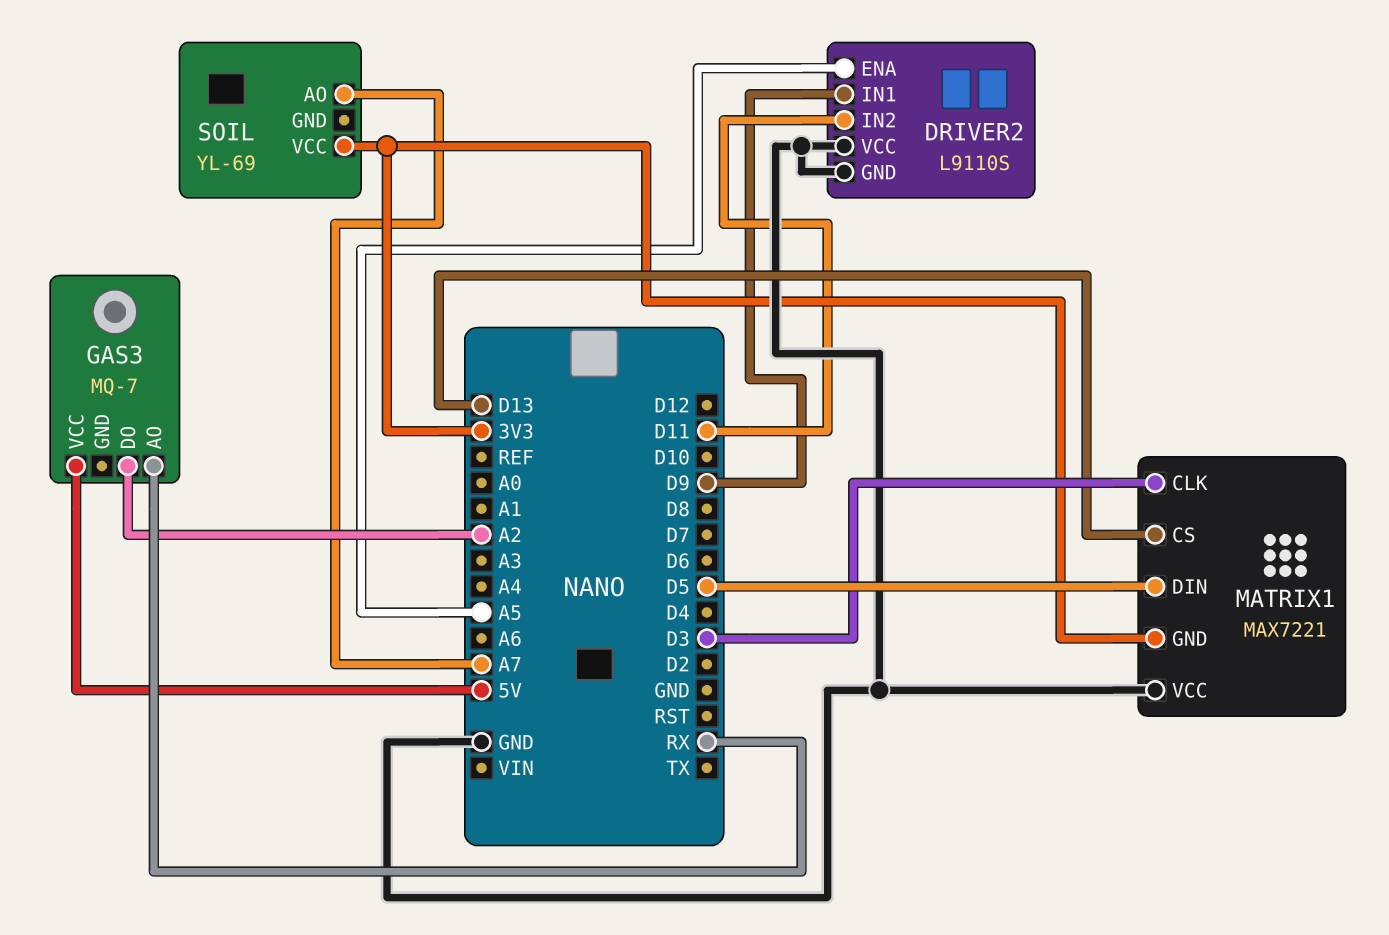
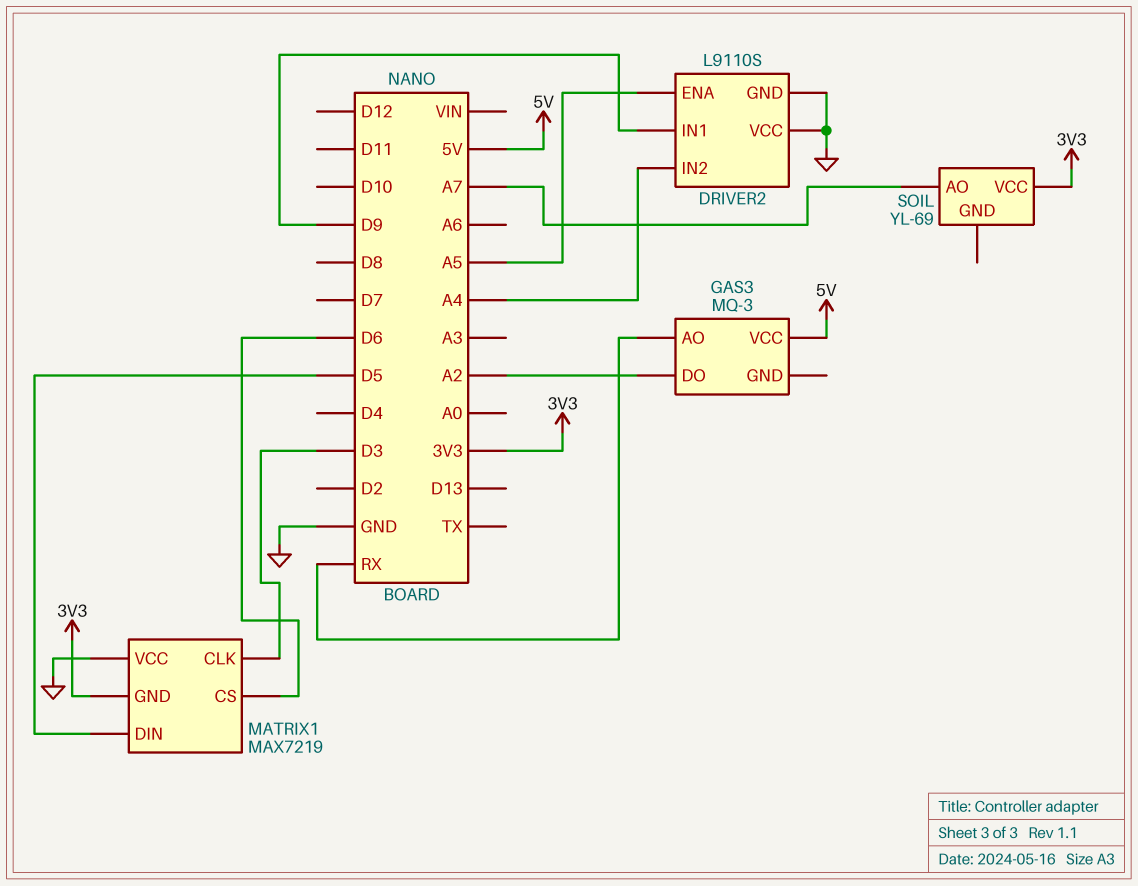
DRIVER2 pin IN2: D11 -> A4
GAS3: MQ-7 -> MQ-3
MATRIX1: MAX7221 -> MAX7219
MATRIX1 pin CS: D13 -> D6

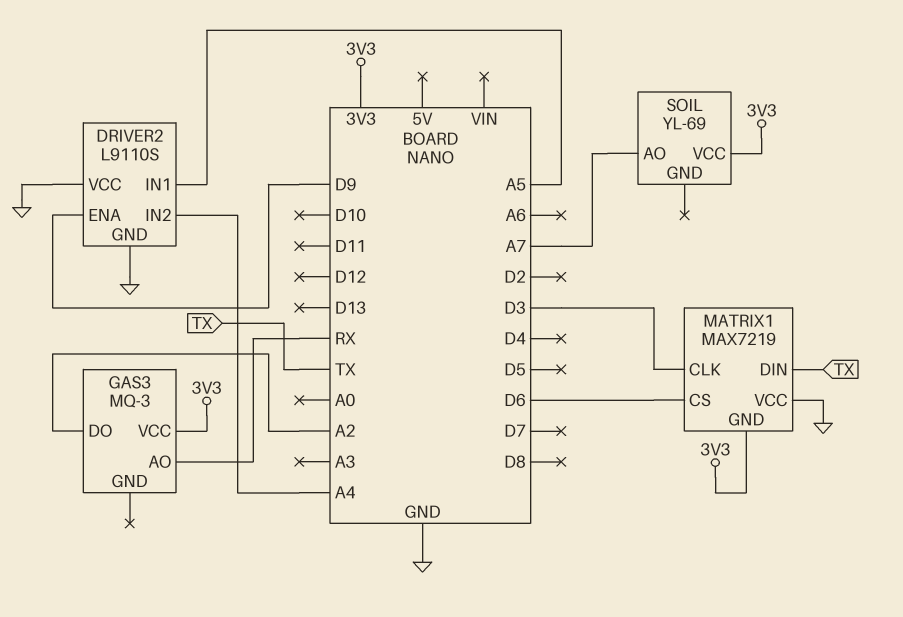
DRIVER2 pin ENA: A5 -> D9
DRIVER2 pin IN1: D9 -> A5
GAS3 pin VCC: 5V -> 3V3
MATRIX1 pin DIN: D5 -> TX

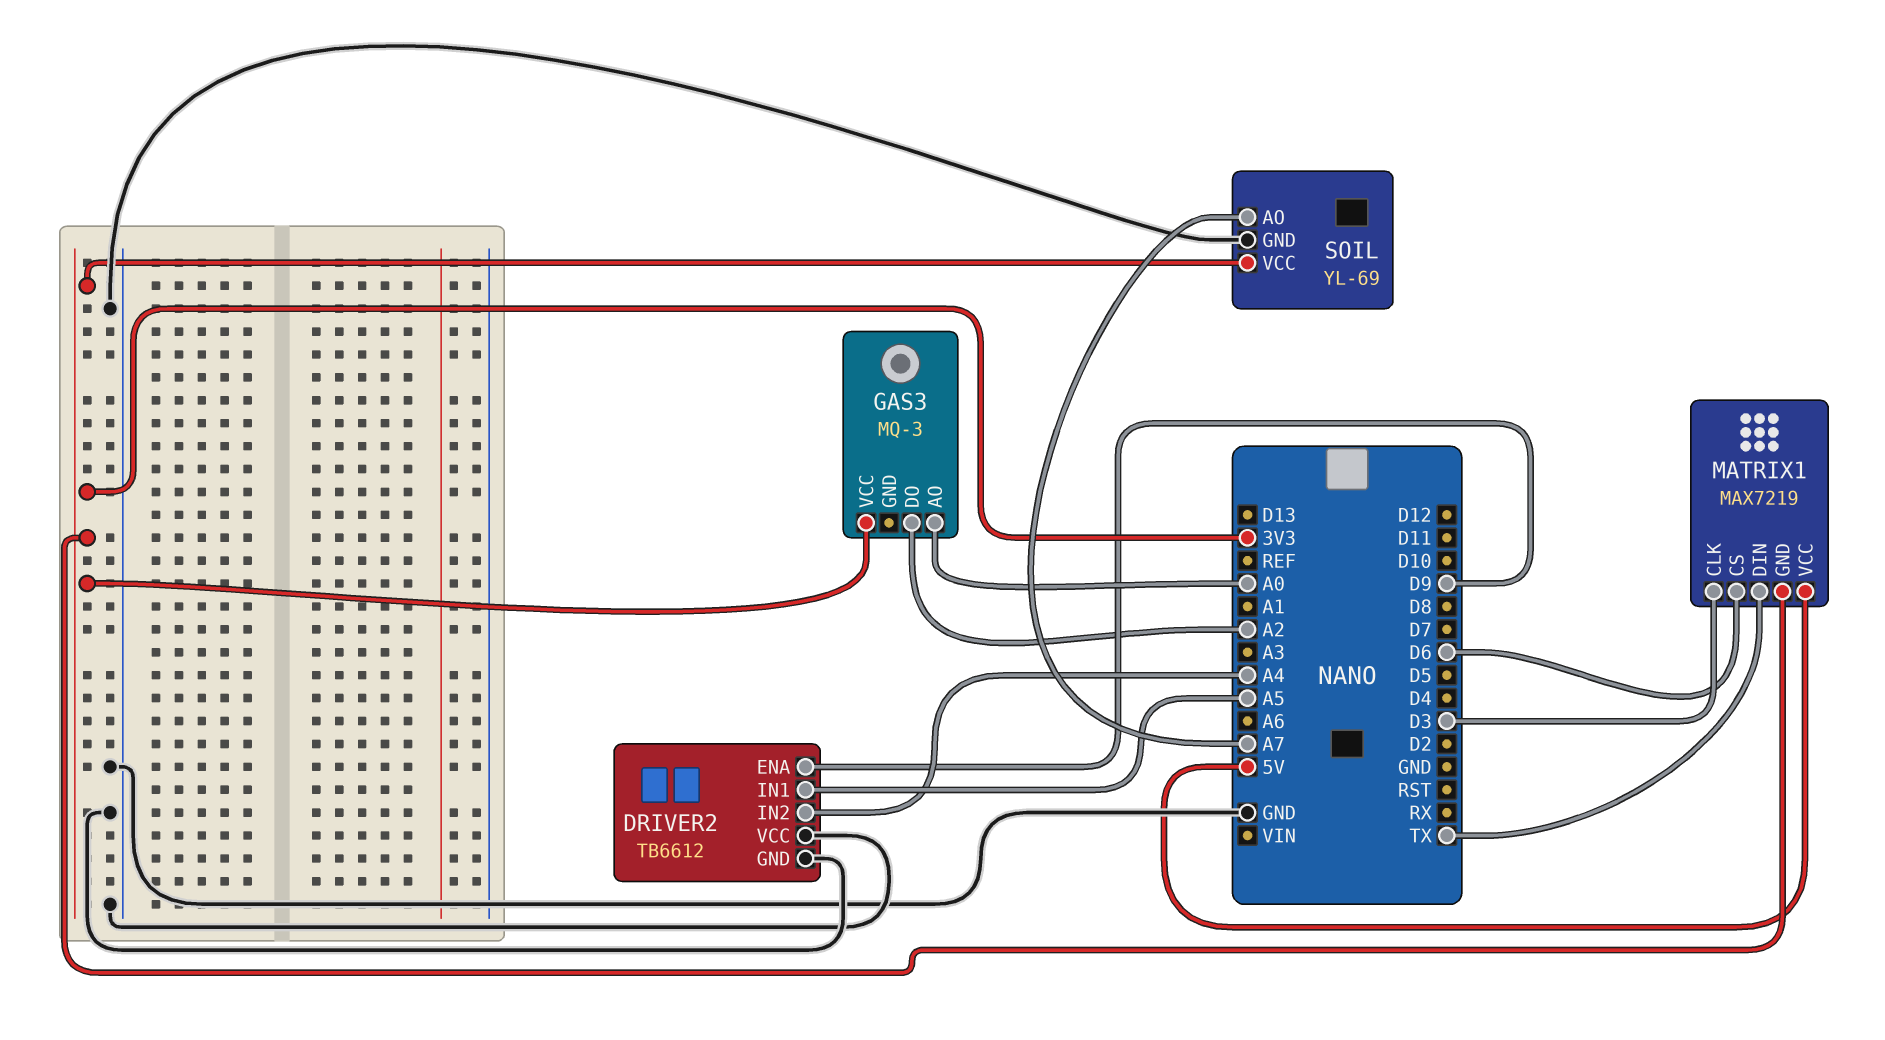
DRIVER2: L9110S -> TB6612
GAS3 pin AO: RX -> A0
MATRIX1 pin VCC: GND -> 5V
SOIL pin GND: none -> GND

